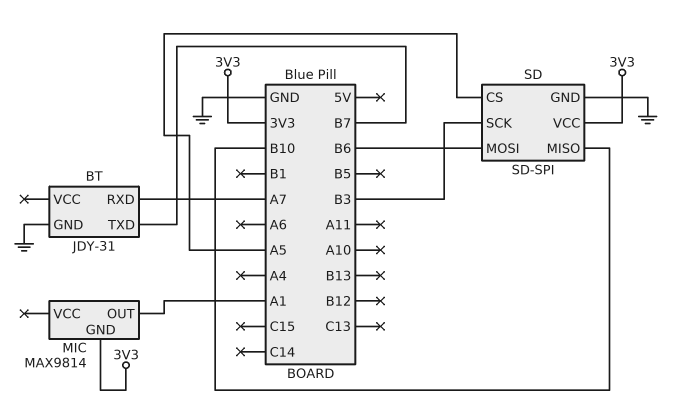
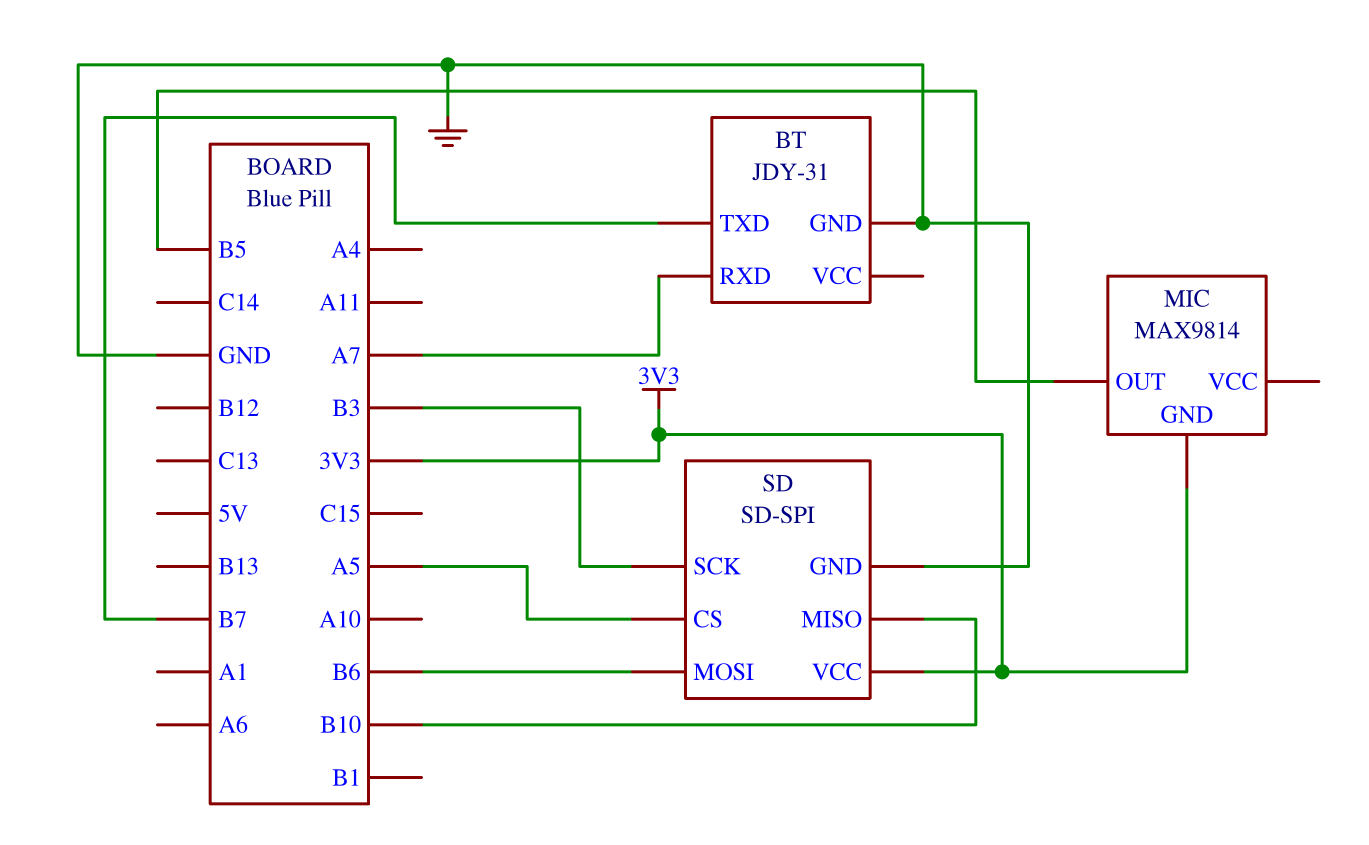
MIC pin OUT: A1 -> B5

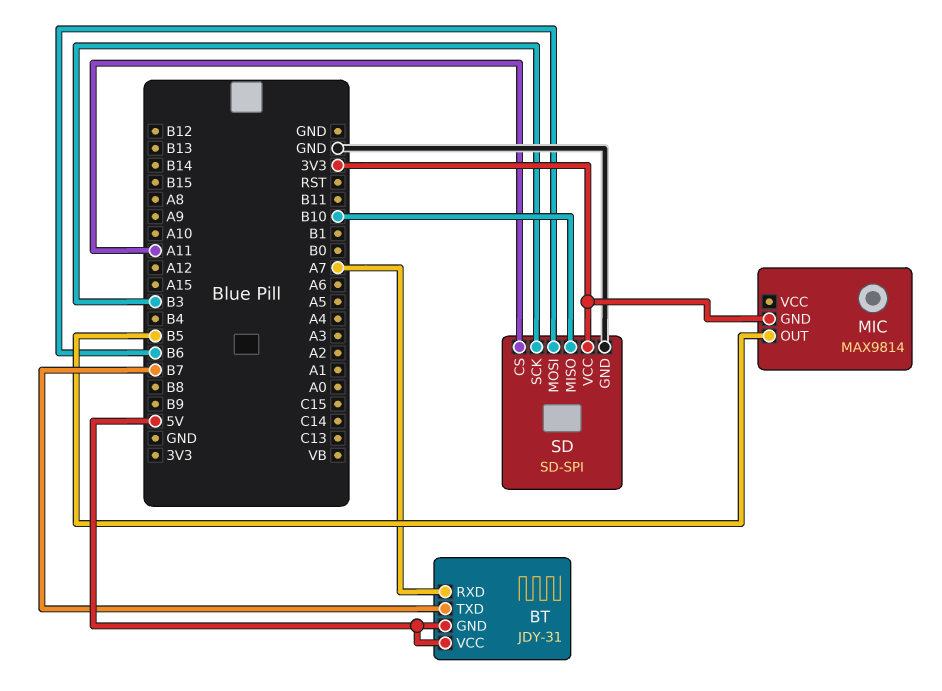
BT pin GND: GND -> 5V
BT pin VCC: none -> 5V
SD pin CS: A5 -> A11

